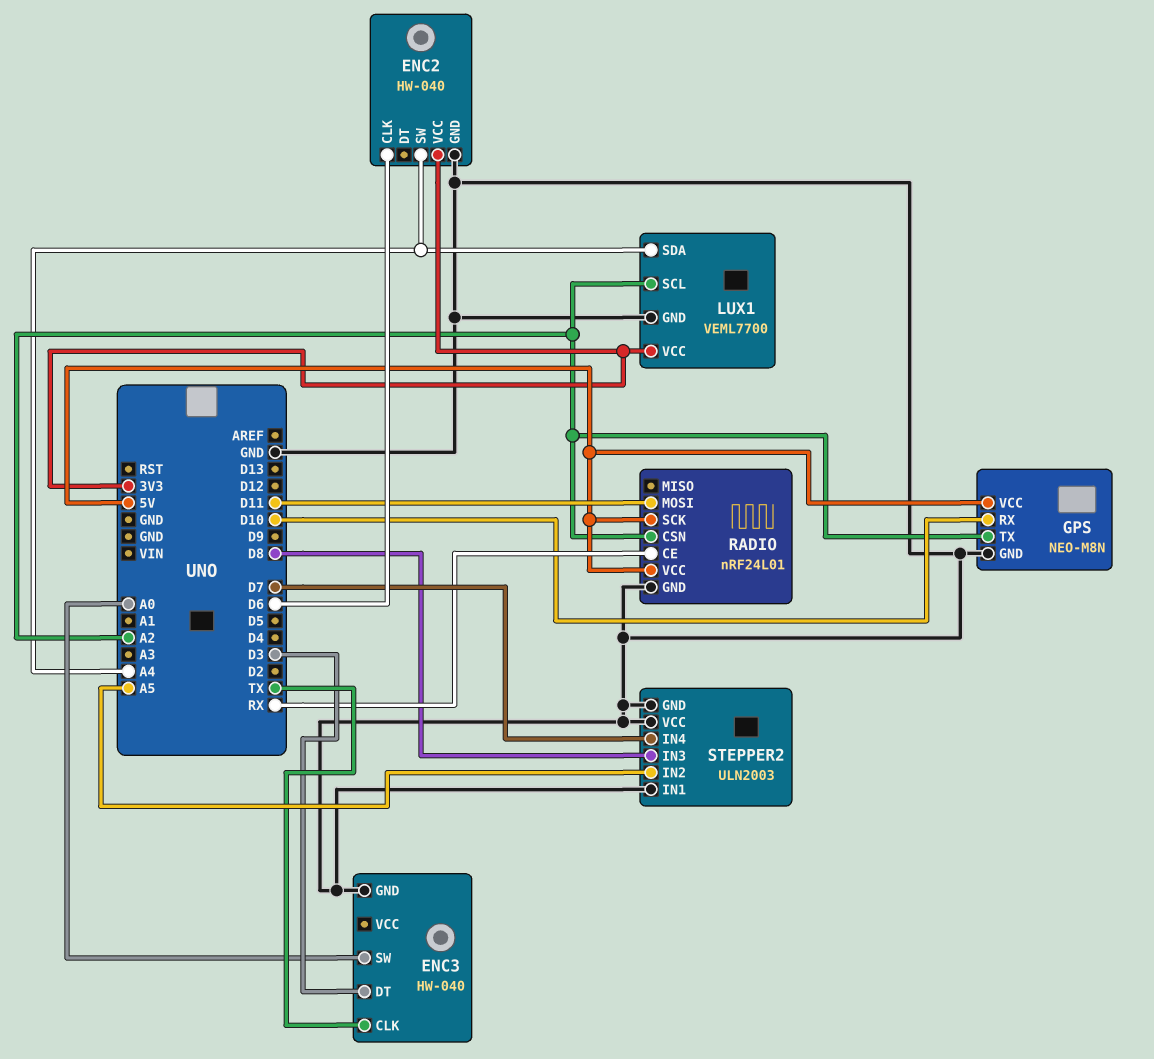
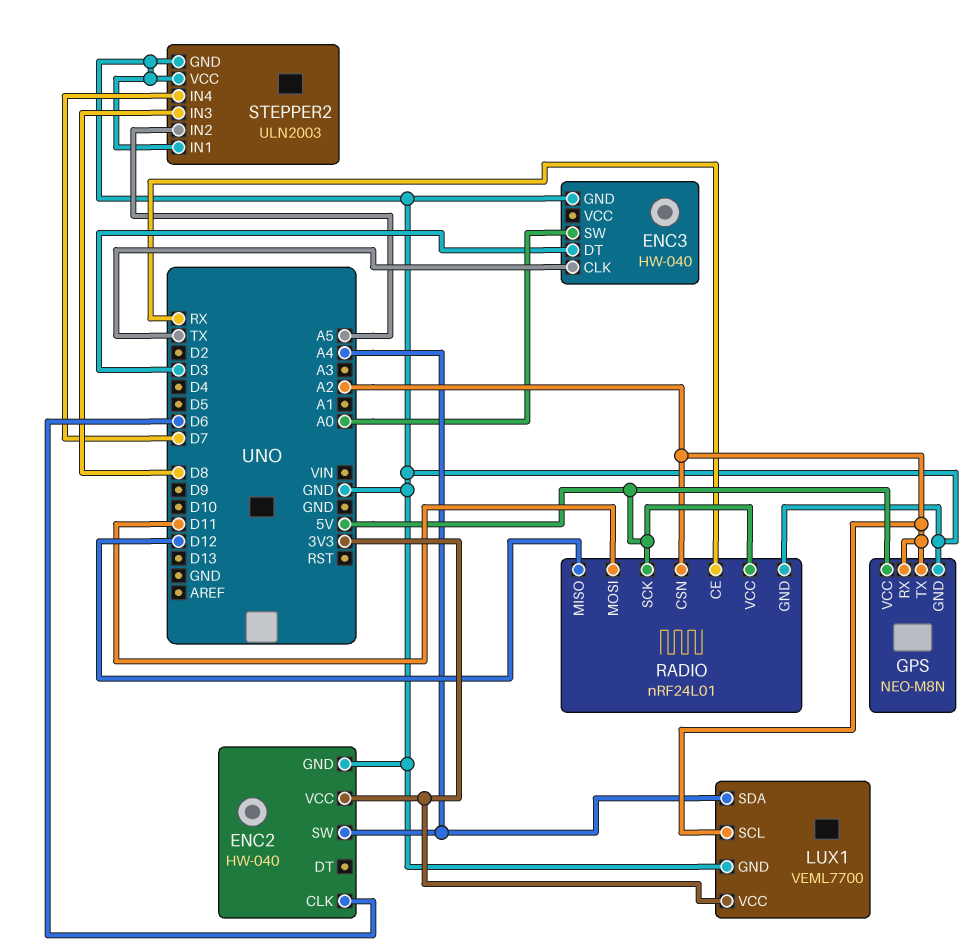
GPS pin RX: D10 -> A2
RADIO pin MISO: none -> D12

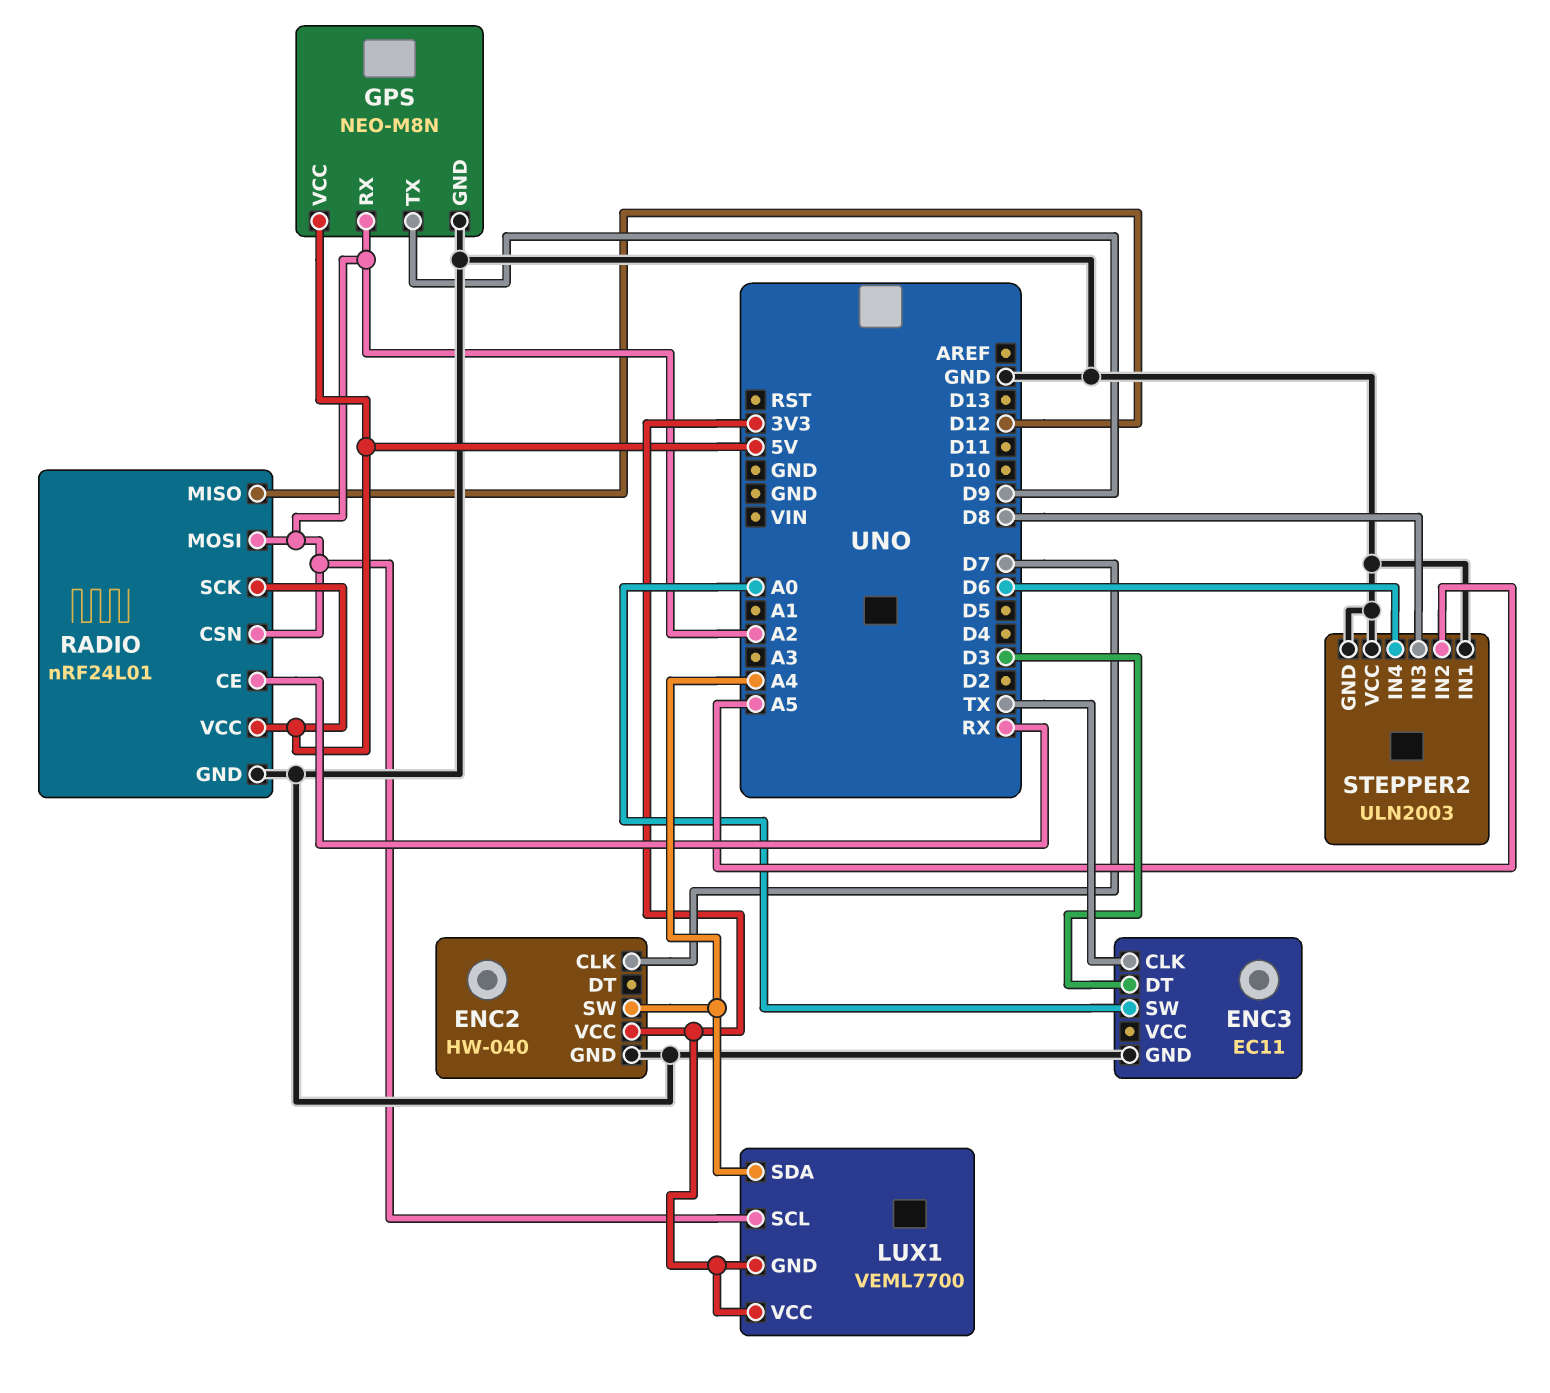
ENC2 pin CLK: D6 -> D7
ENC3: HW-040 -> EC11
GPS pin TX: A2 -> D9
LUX1 pin GND: GND -> 3V3
RADIO pin MOSI: D11 -> A2
STEPPER2 pin IN4: D7 -> D6

